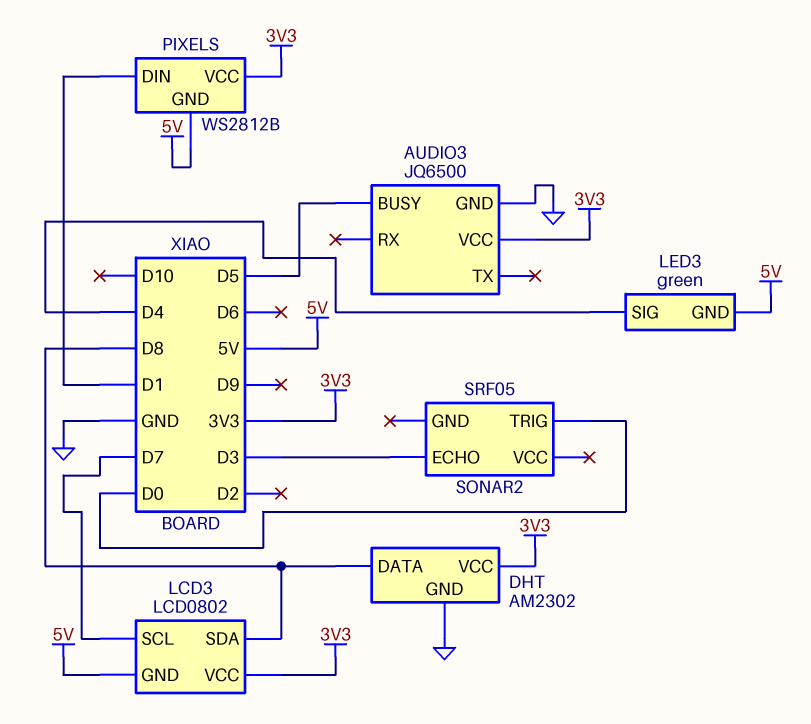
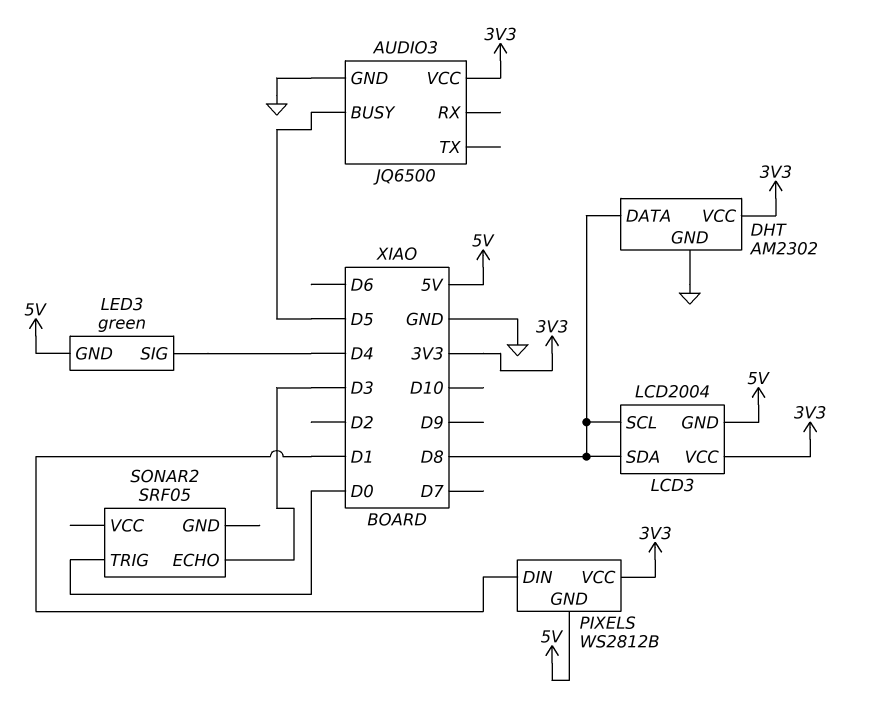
LCD3: LCD0802 -> LCD2004
LCD3 pin SCL: D7 -> D8

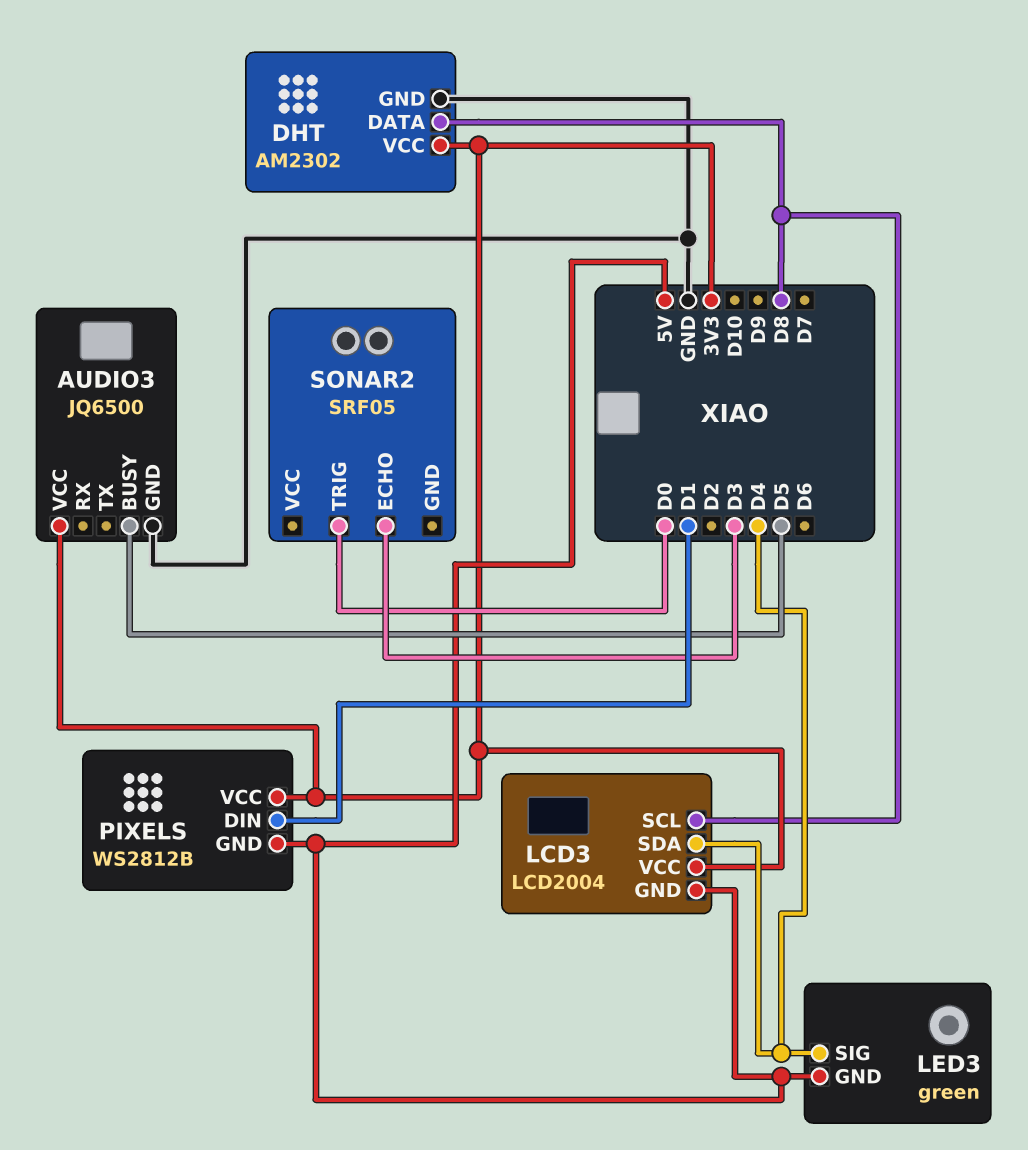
LCD3 pin SDA: D8 -> D4

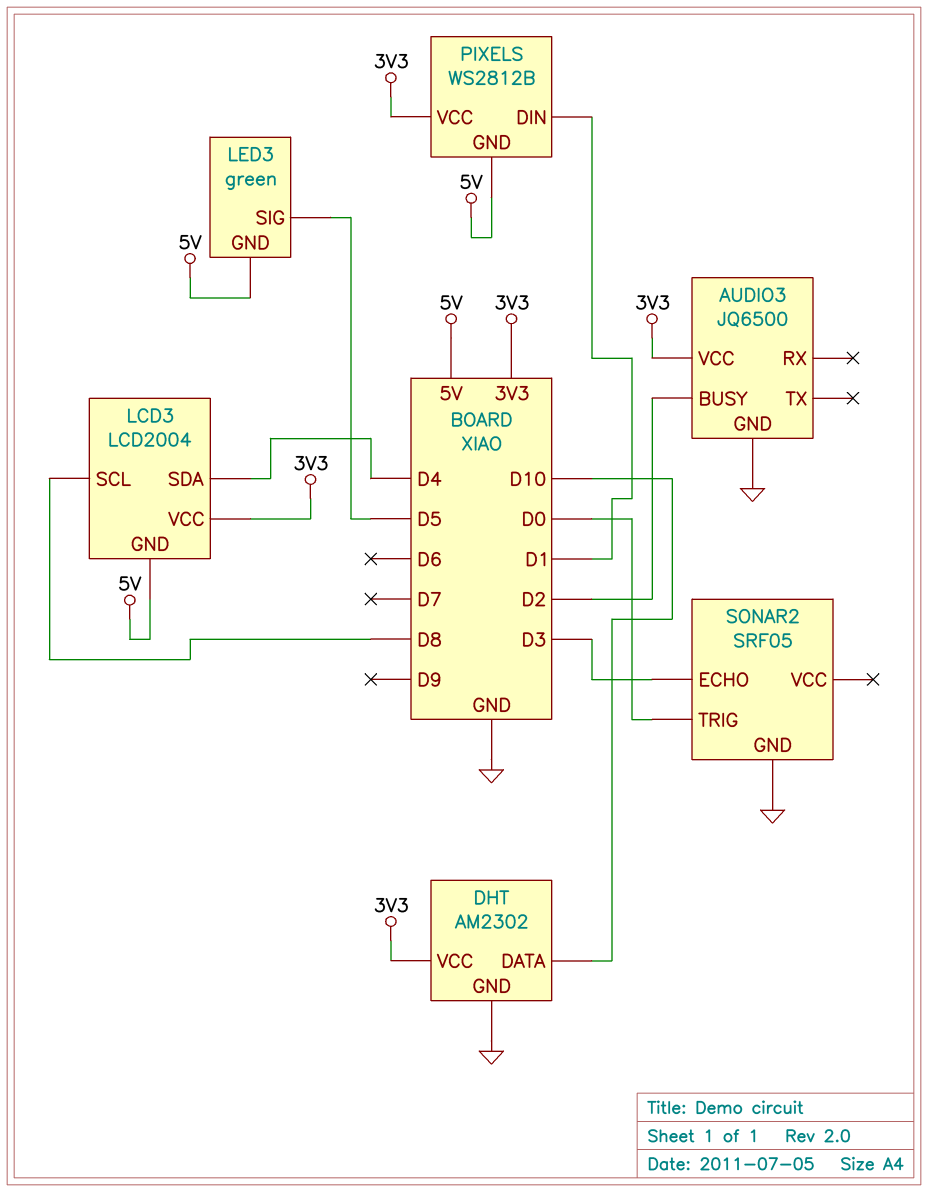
AUDIO3 pin BUSY: D5 -> D2
DHT pin DATA: D8 -> D10
LED3 pin SIG: D4 -> D5
SONAR2 pin GND: none -> GND

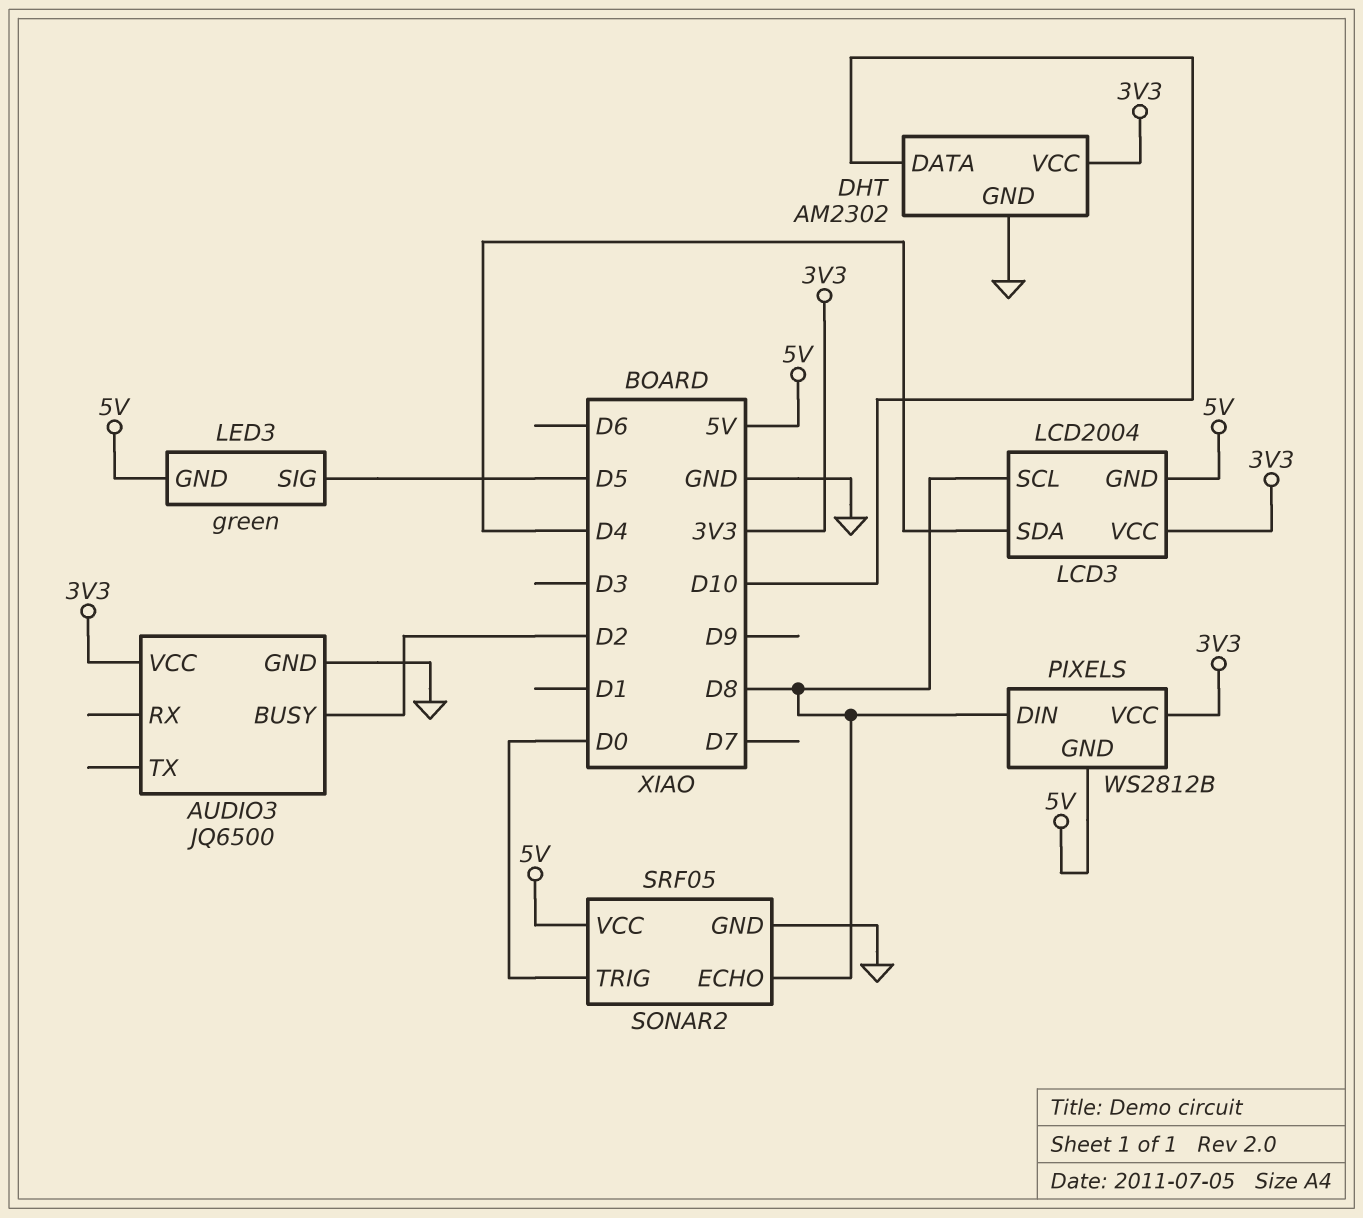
PIXELS pin DIN: D1 -> D8
SONAR2 pin ECHO: D3 -> D8
SONAR2 pin VCC: none -> 5V

